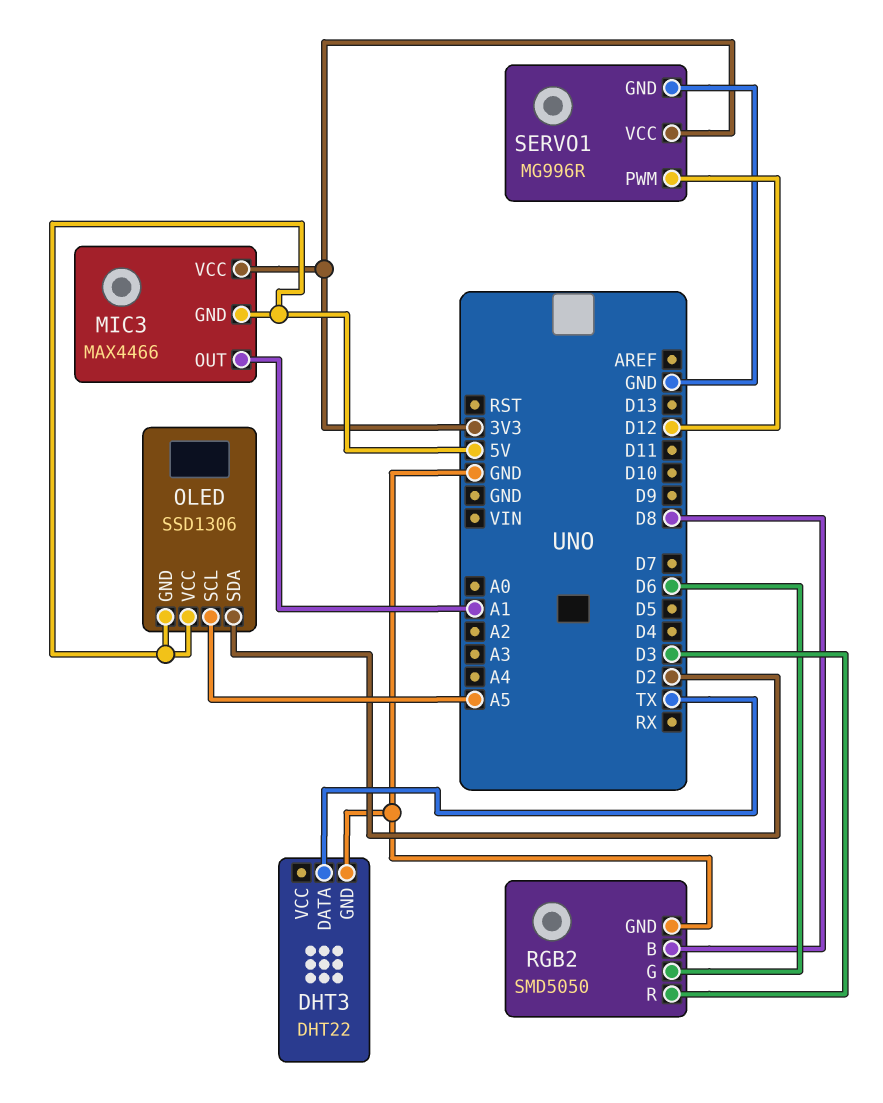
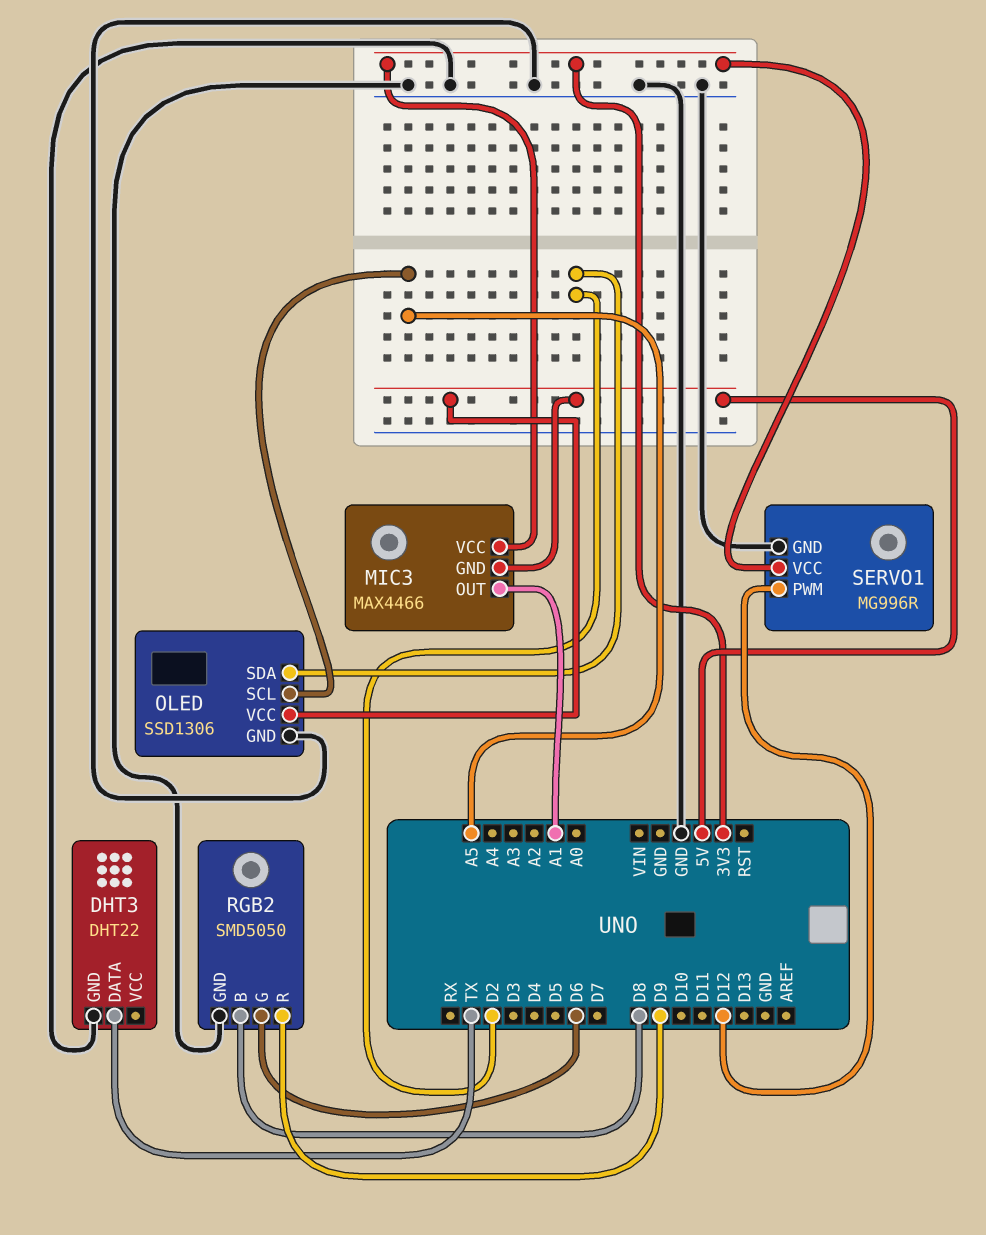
OLED pin GND: 5V -> GND
RGB2 pin R: D3 -> D9

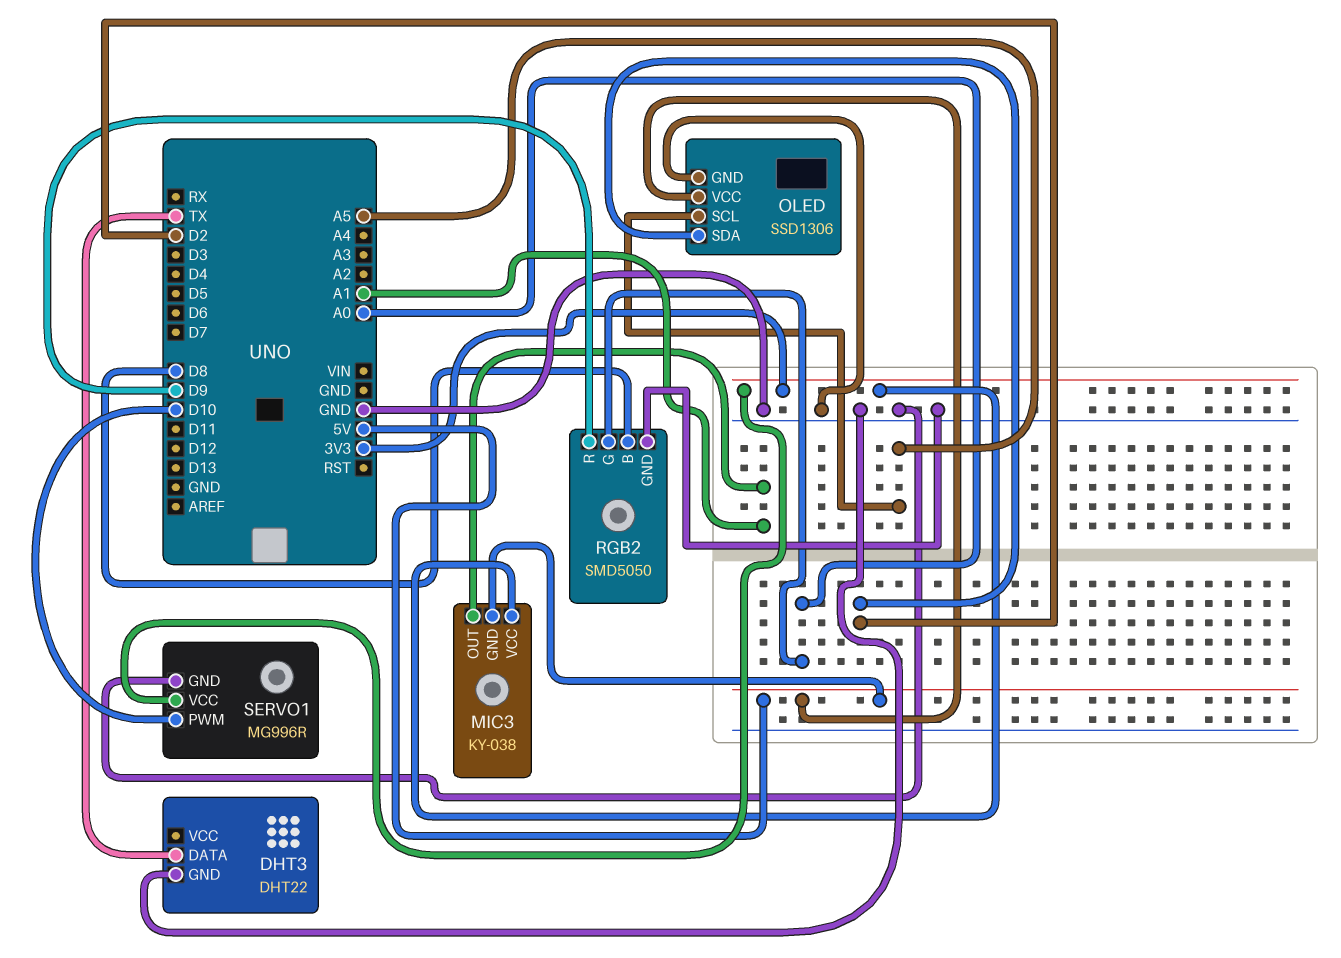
MIC3: MAX4466 -> KY-038
RGB2 pin G: D6 -> A0
SERVO1 pin PWM: D12 -> D10

